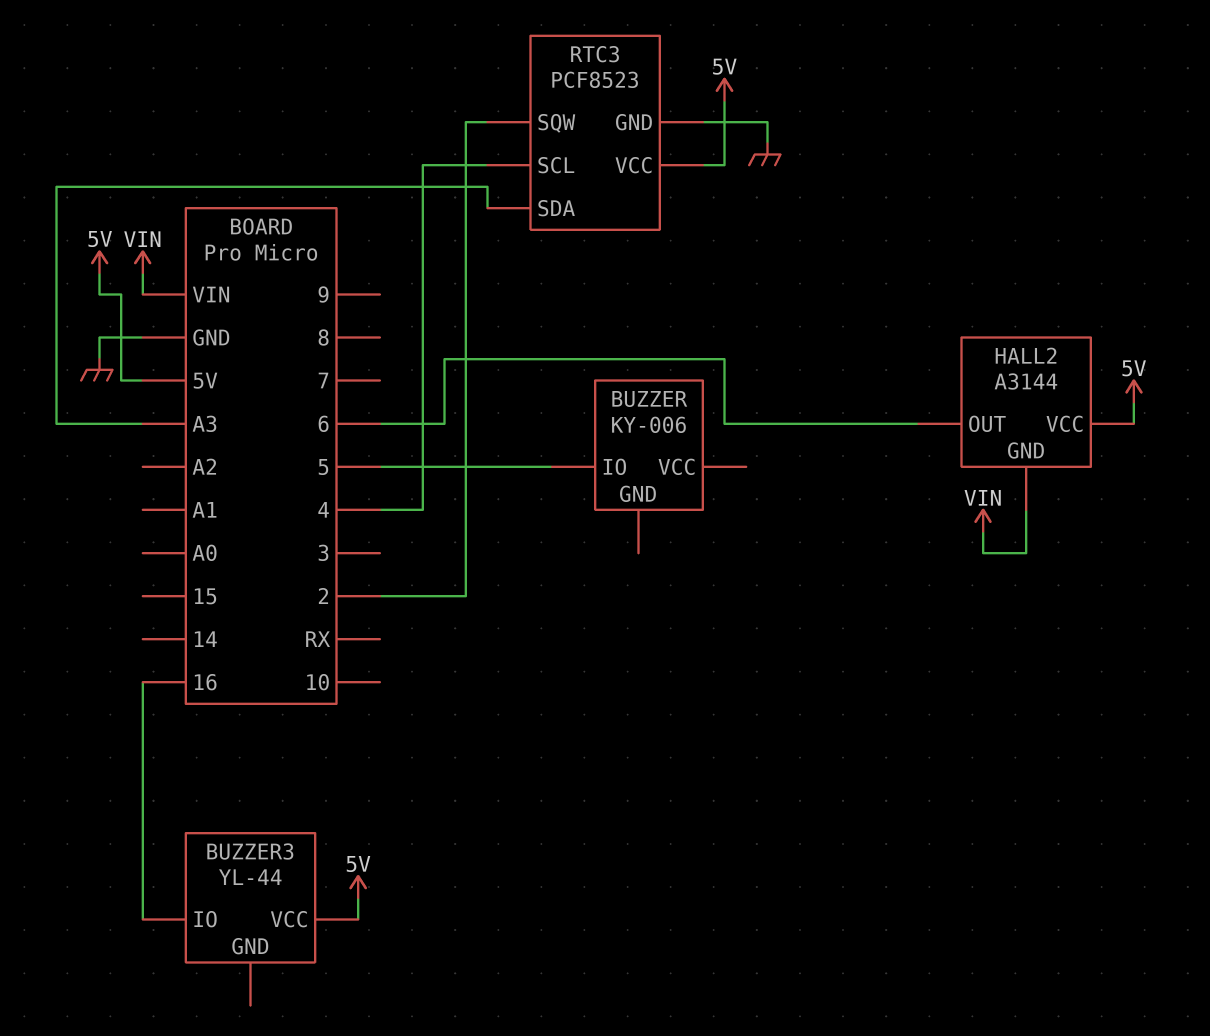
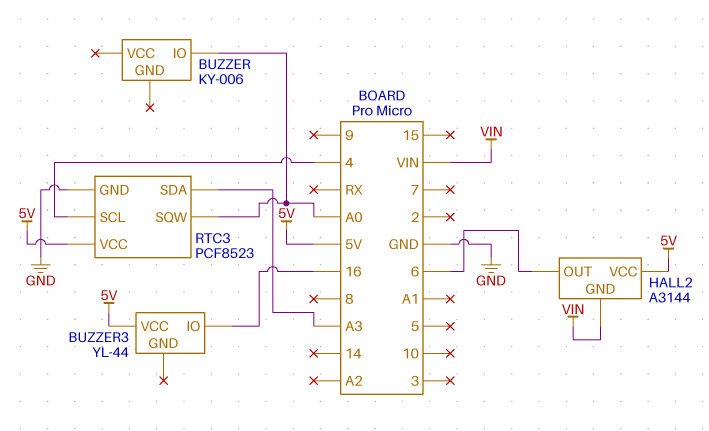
BUZZER pin IO: 5 -> A0
RTC3 pin SQW: 2 -> A0

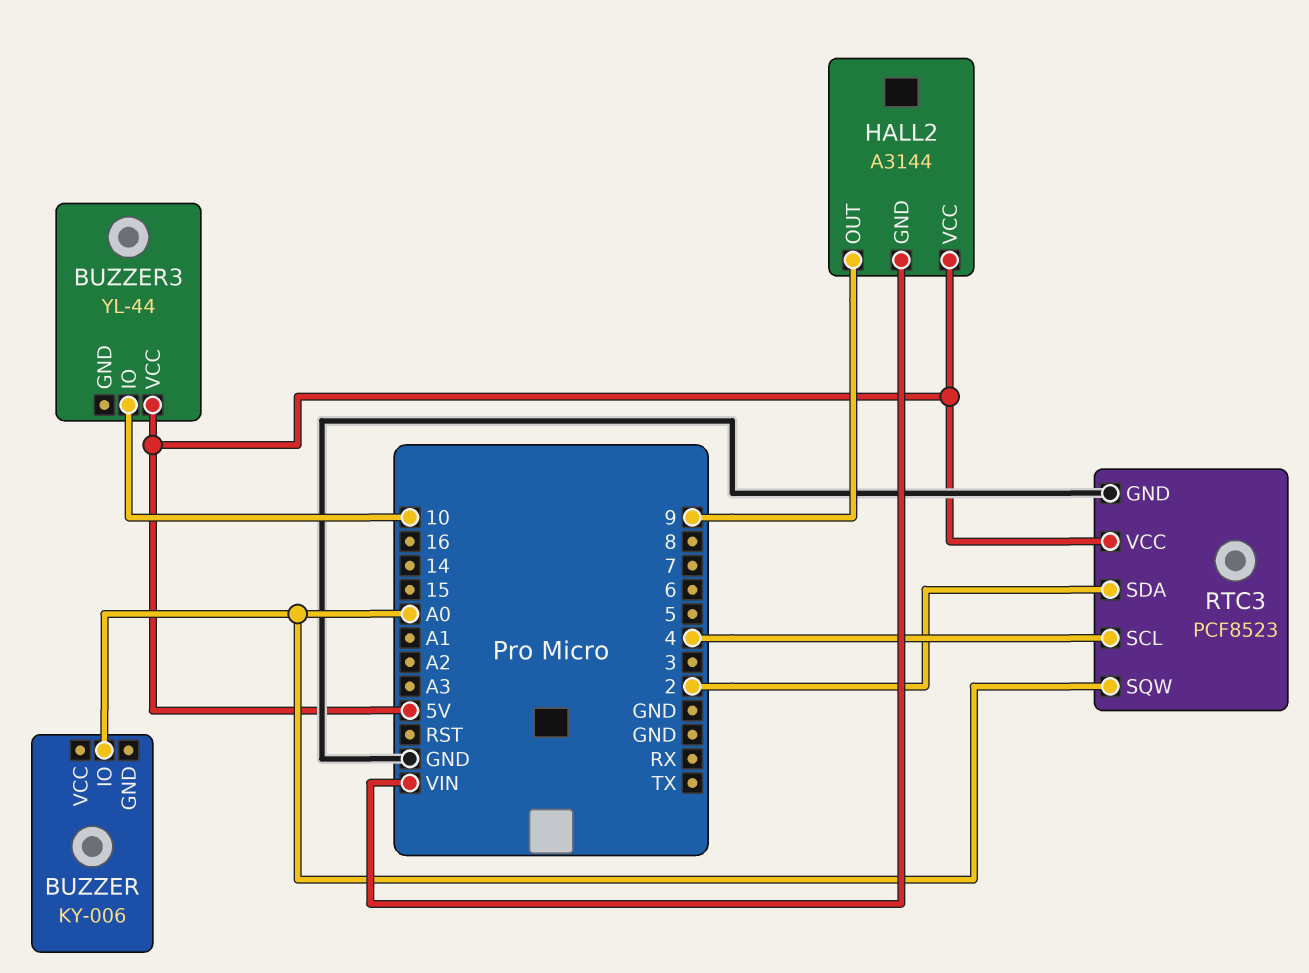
BUZZER3 pin IO: 16 -> 10
HALL2 pin OUT: 6 -> 9
RTC3 pin SDA: A3 -> 2

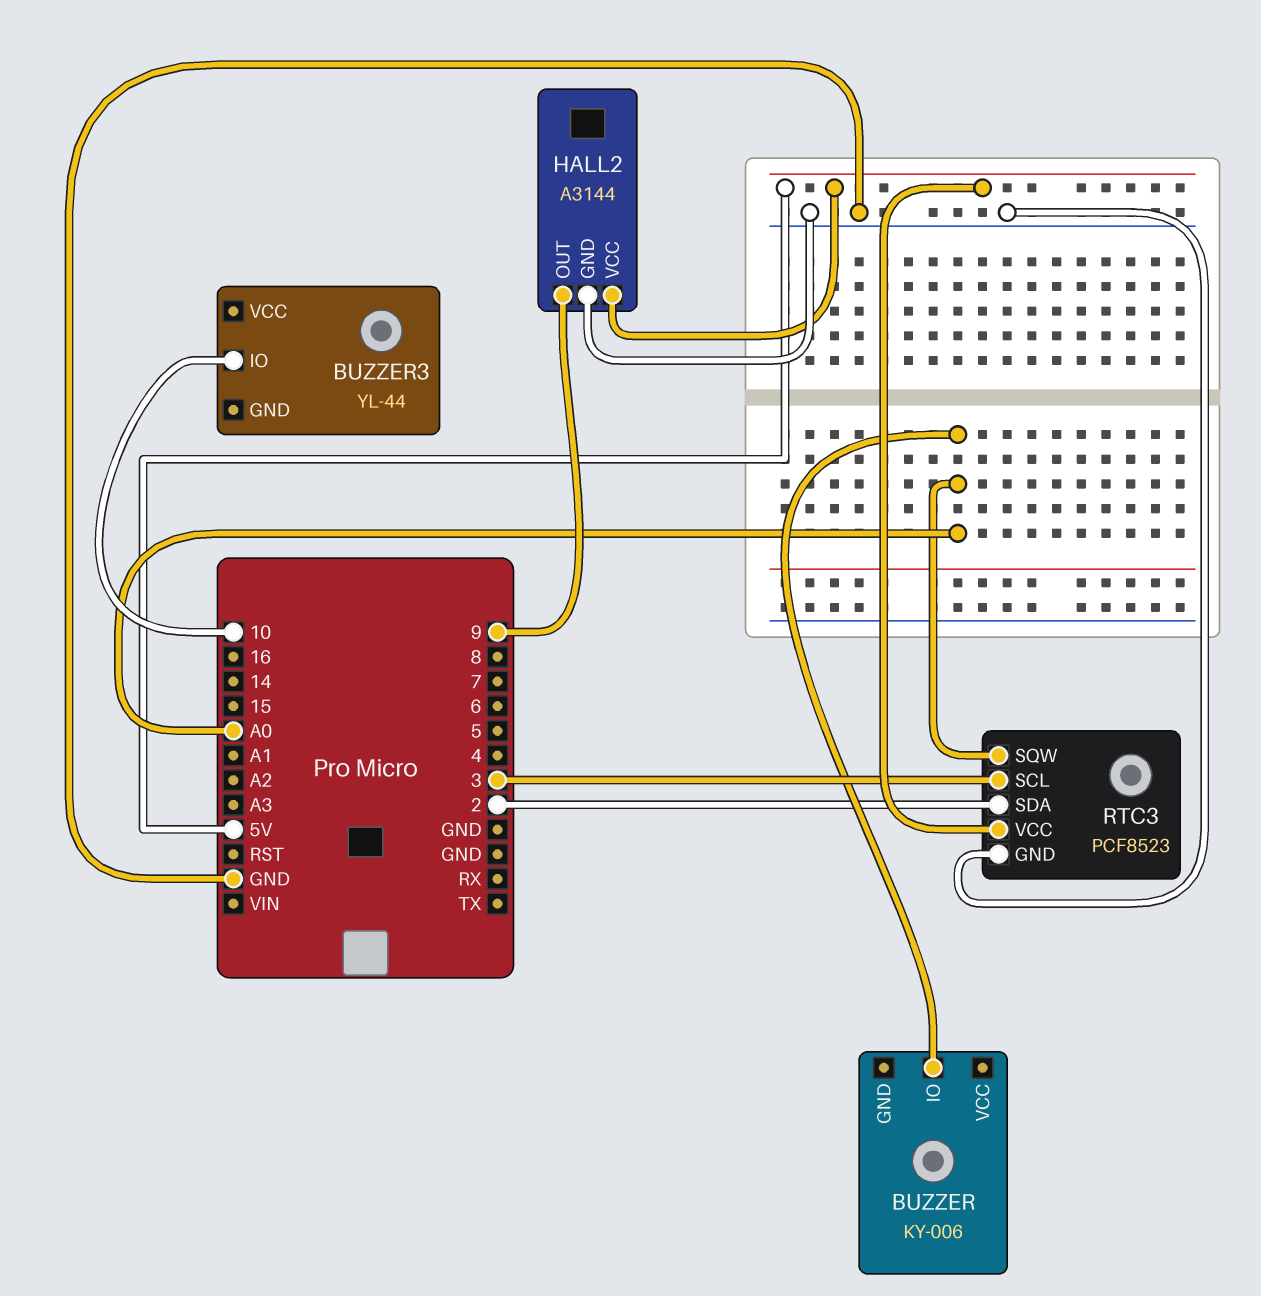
BUZZER3 pin VCC: 5V -> none
HALL2 pin GND: VIN -> GND
RTC3 pin SCL: 4 -> 3

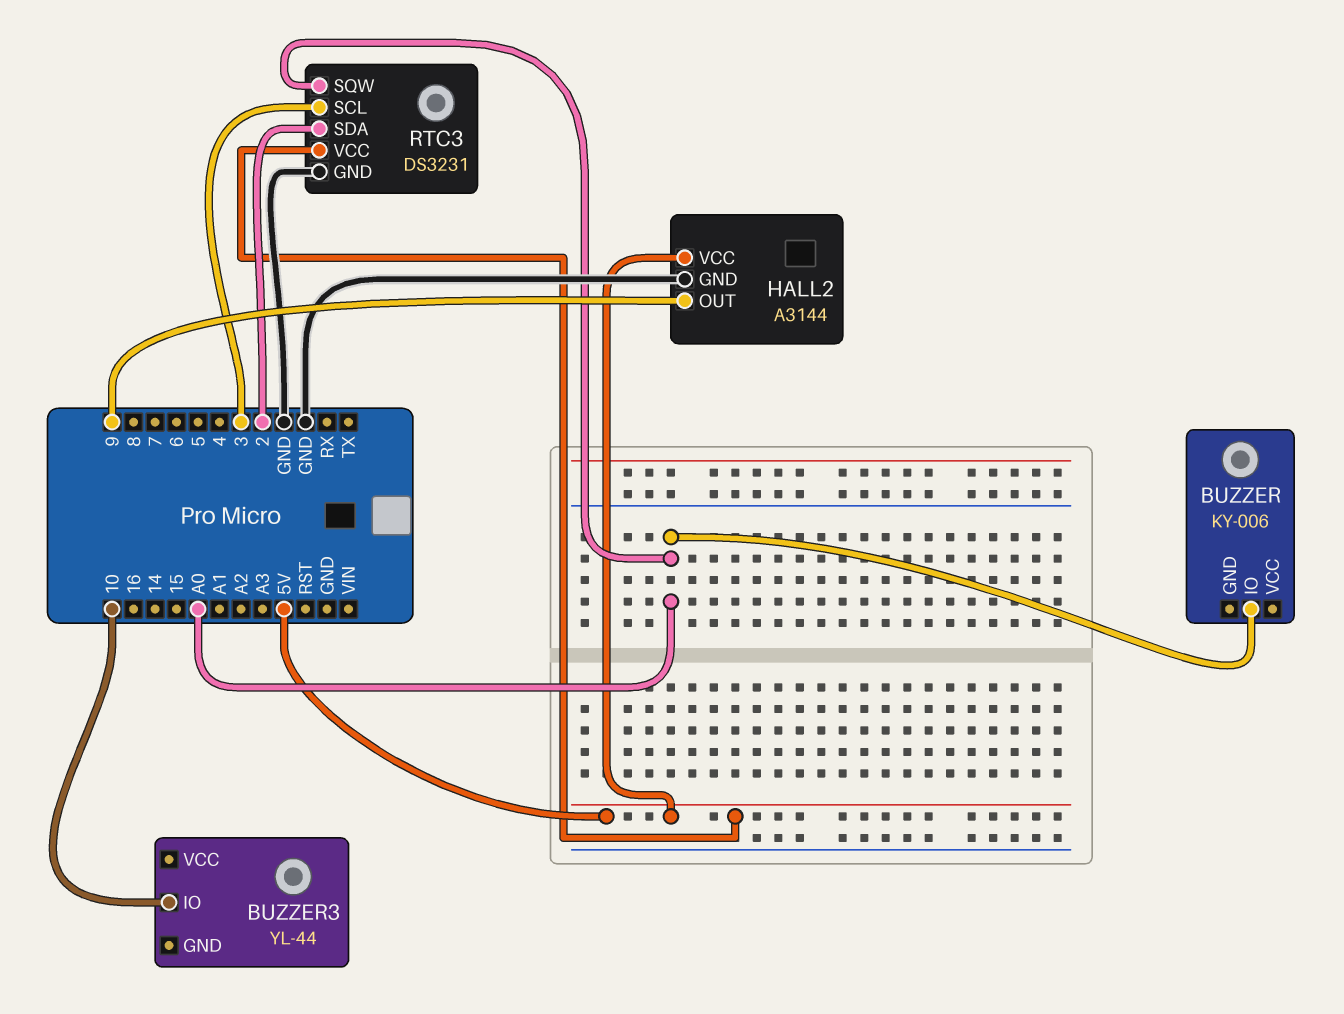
RTC3: PCF8523 -> DS3231

